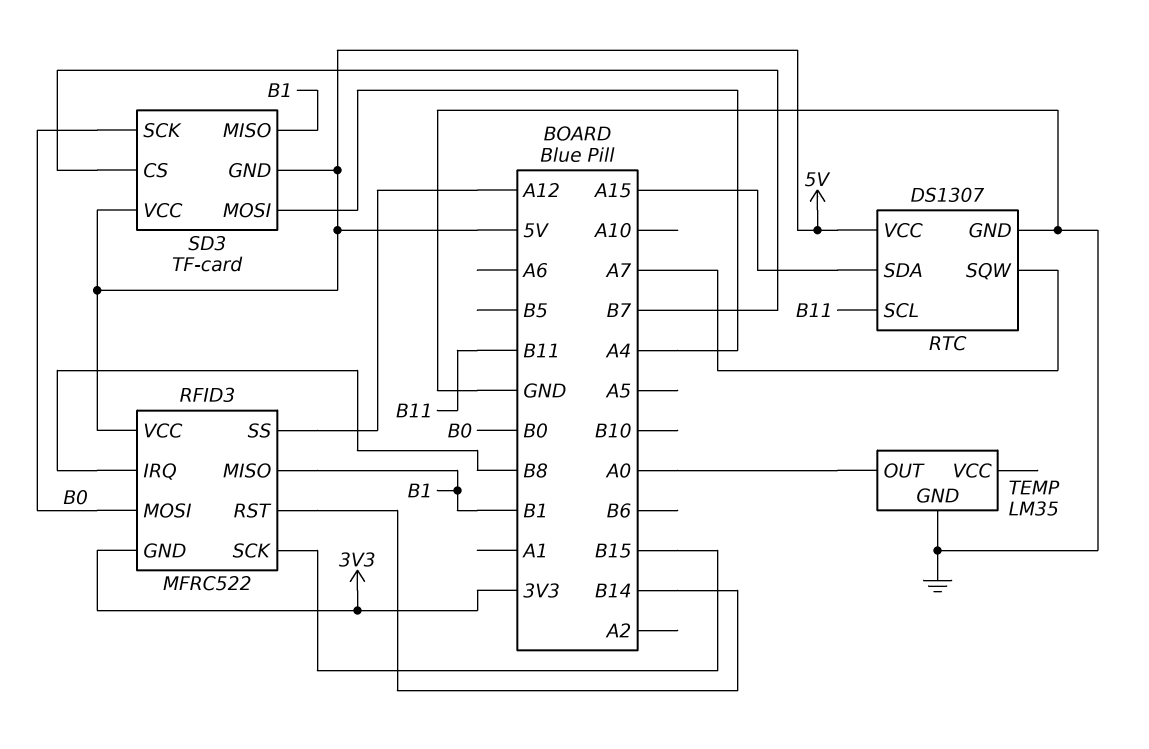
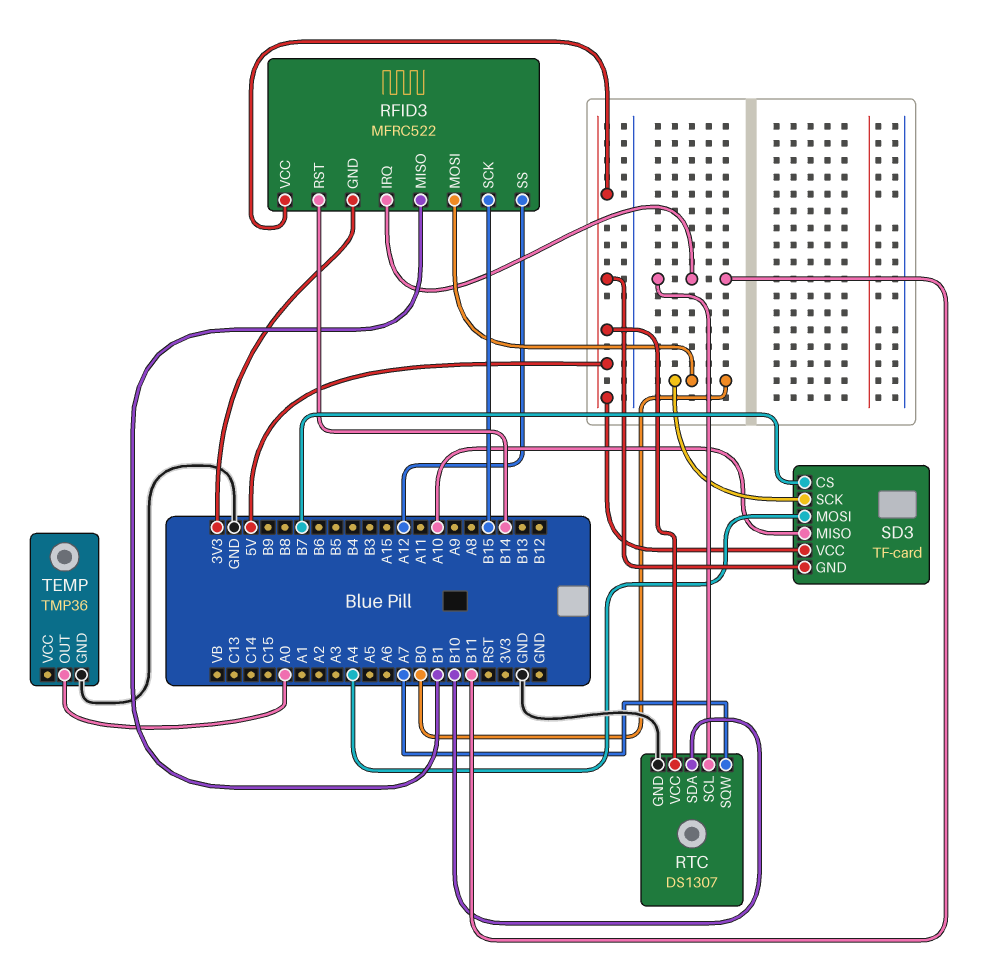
RFID3 pin IRQ: B8 -> B11
RTC pin SDA: A15 -> B10
SD3 pin MISO: B1 -> A10
TEMP: LM35 -> TMP36

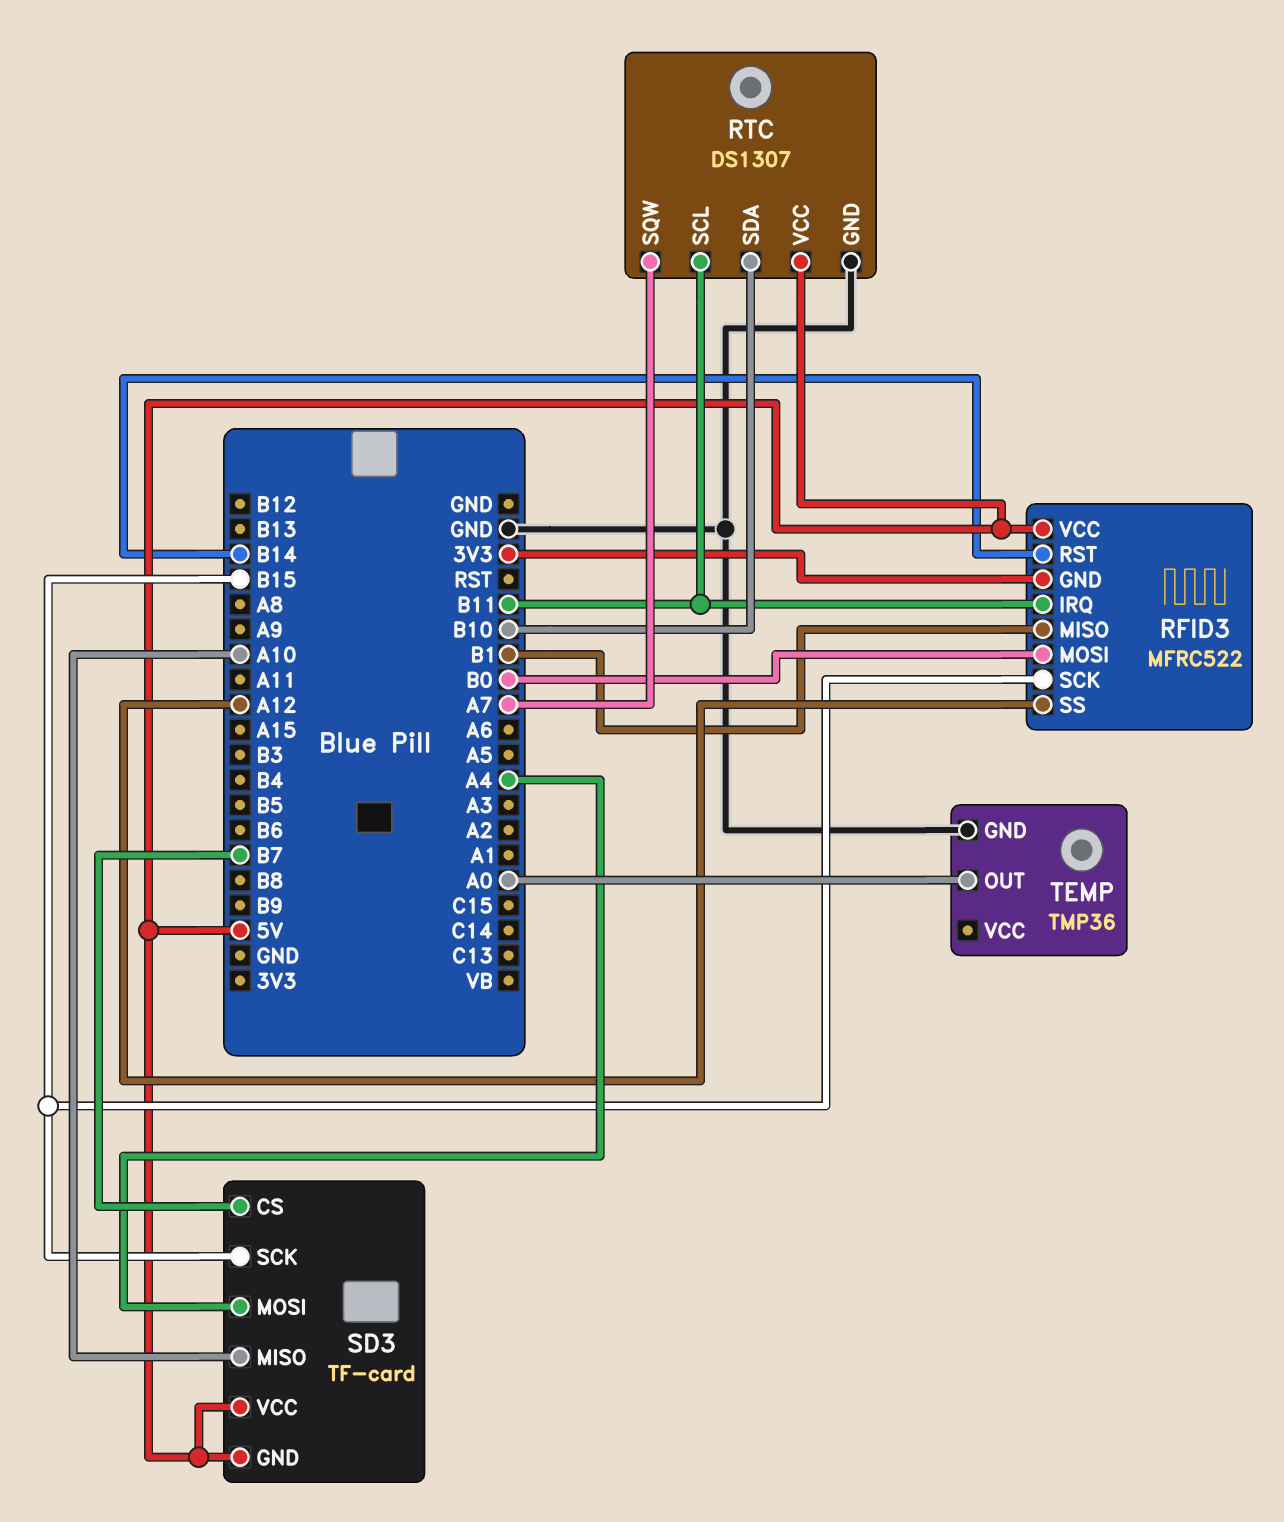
SD3 pin SCK: B0 -> B15

